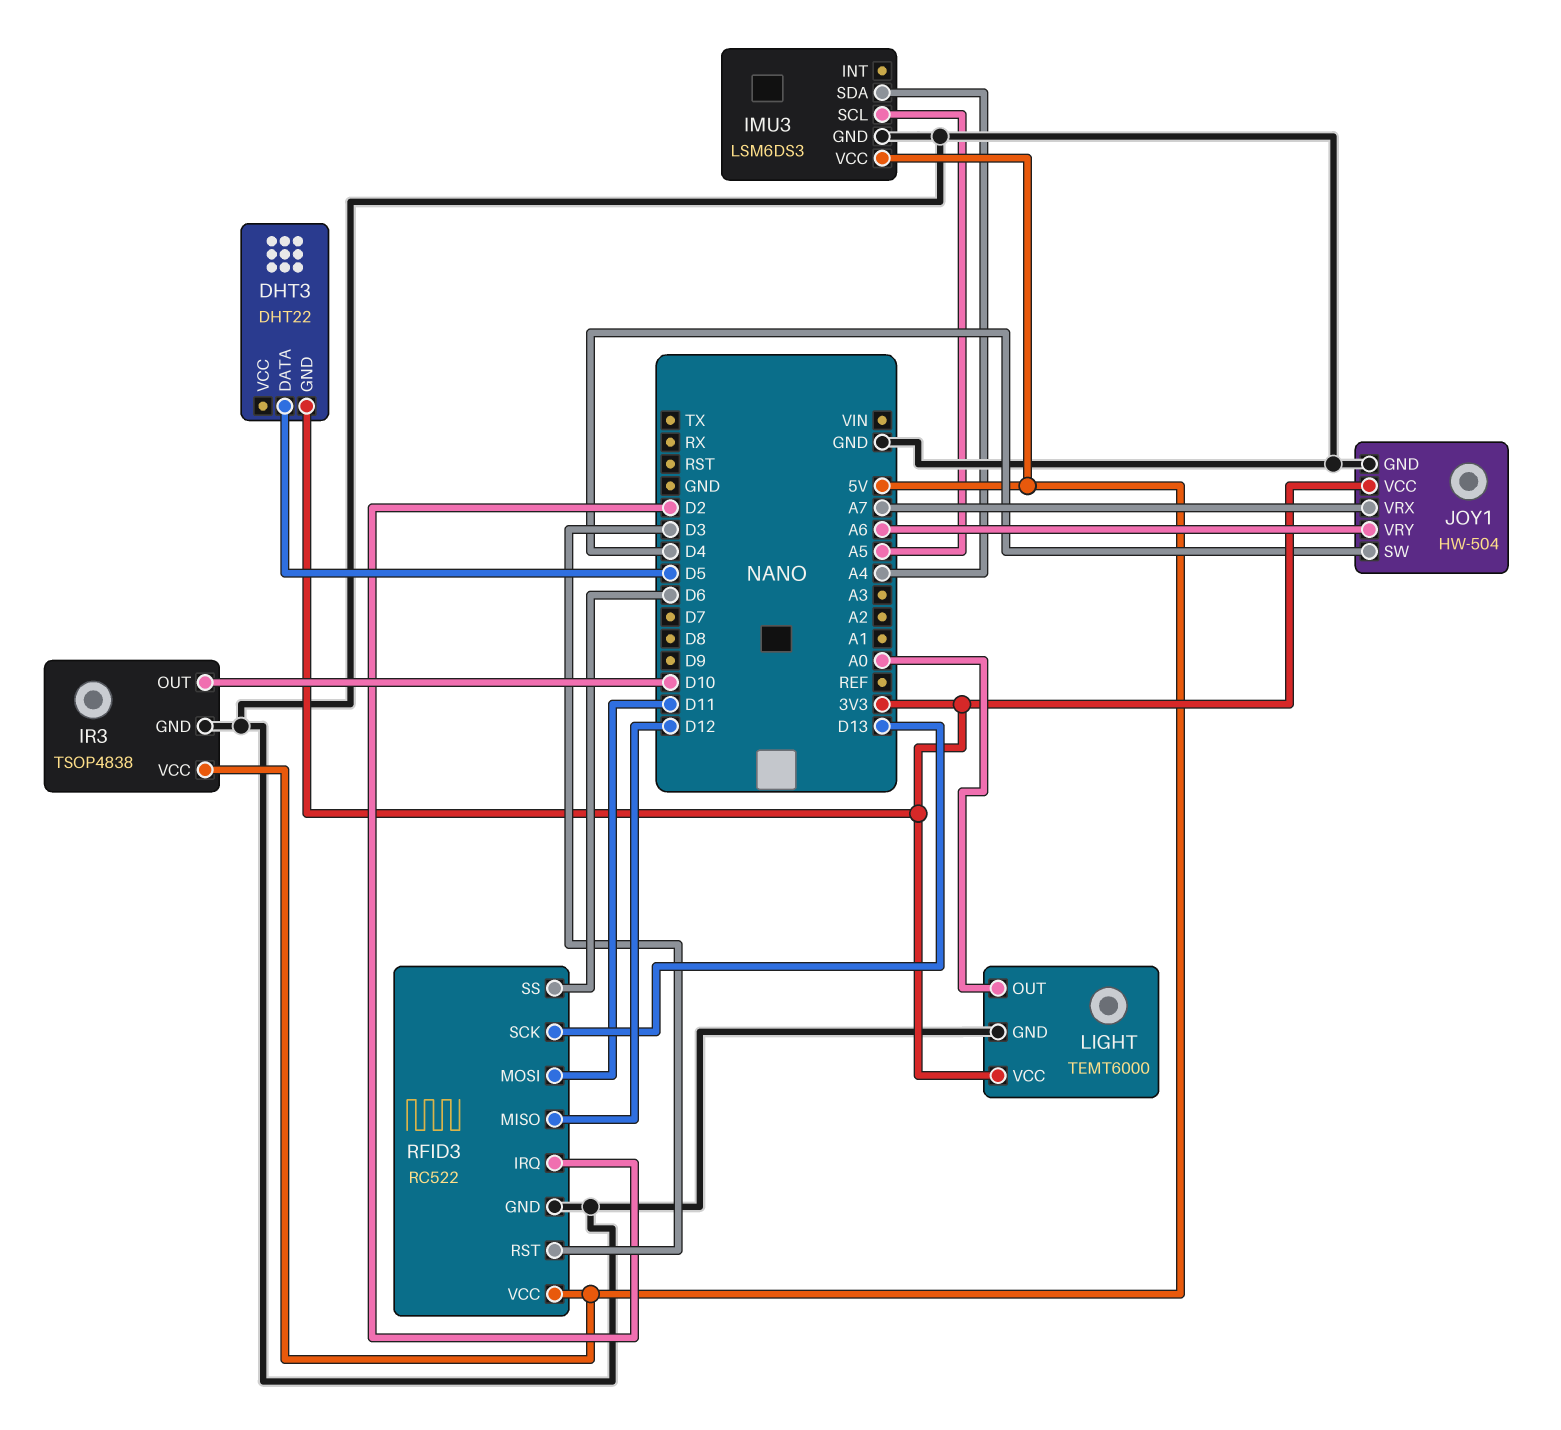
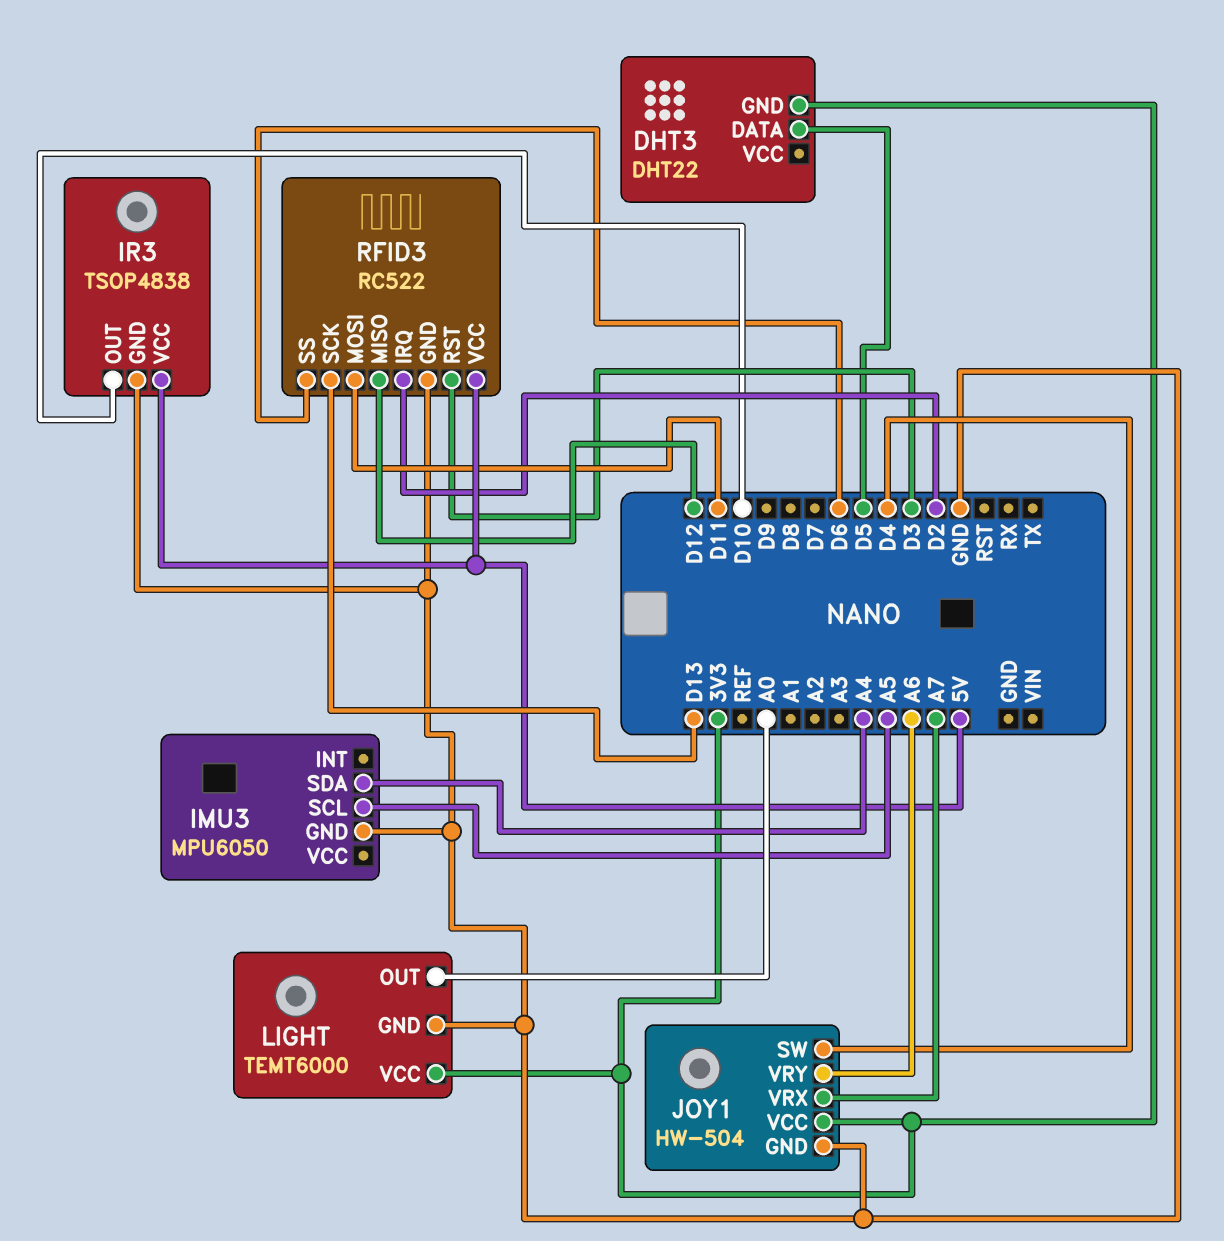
IMU3: LSM6DS3 -> MPU6050
IMU3 pin VCC: 5V -> none

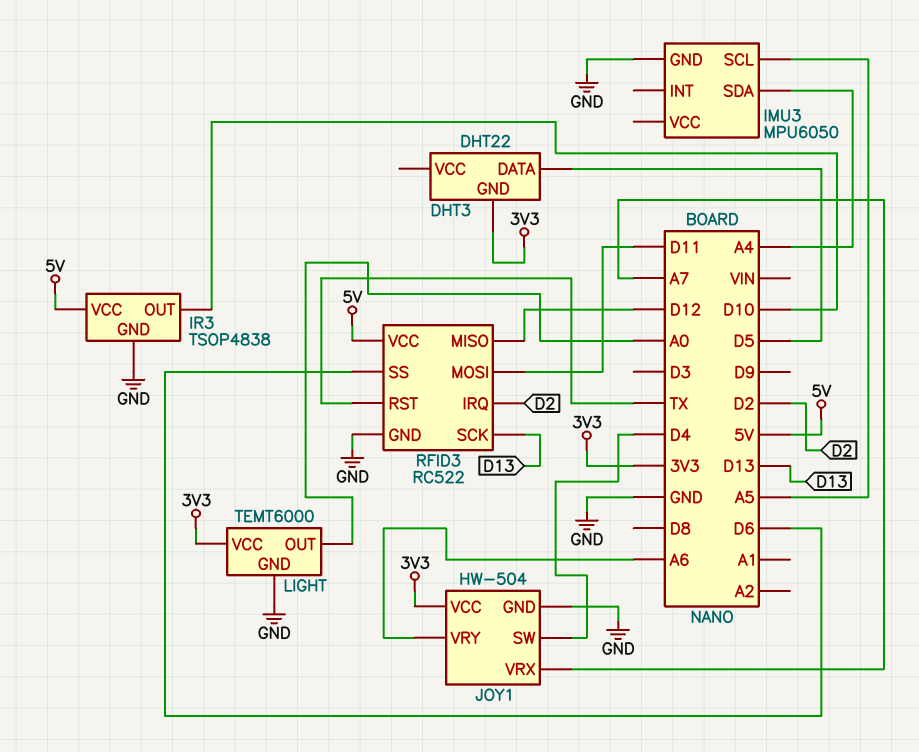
RFID3 pin RST: D3 -> TX

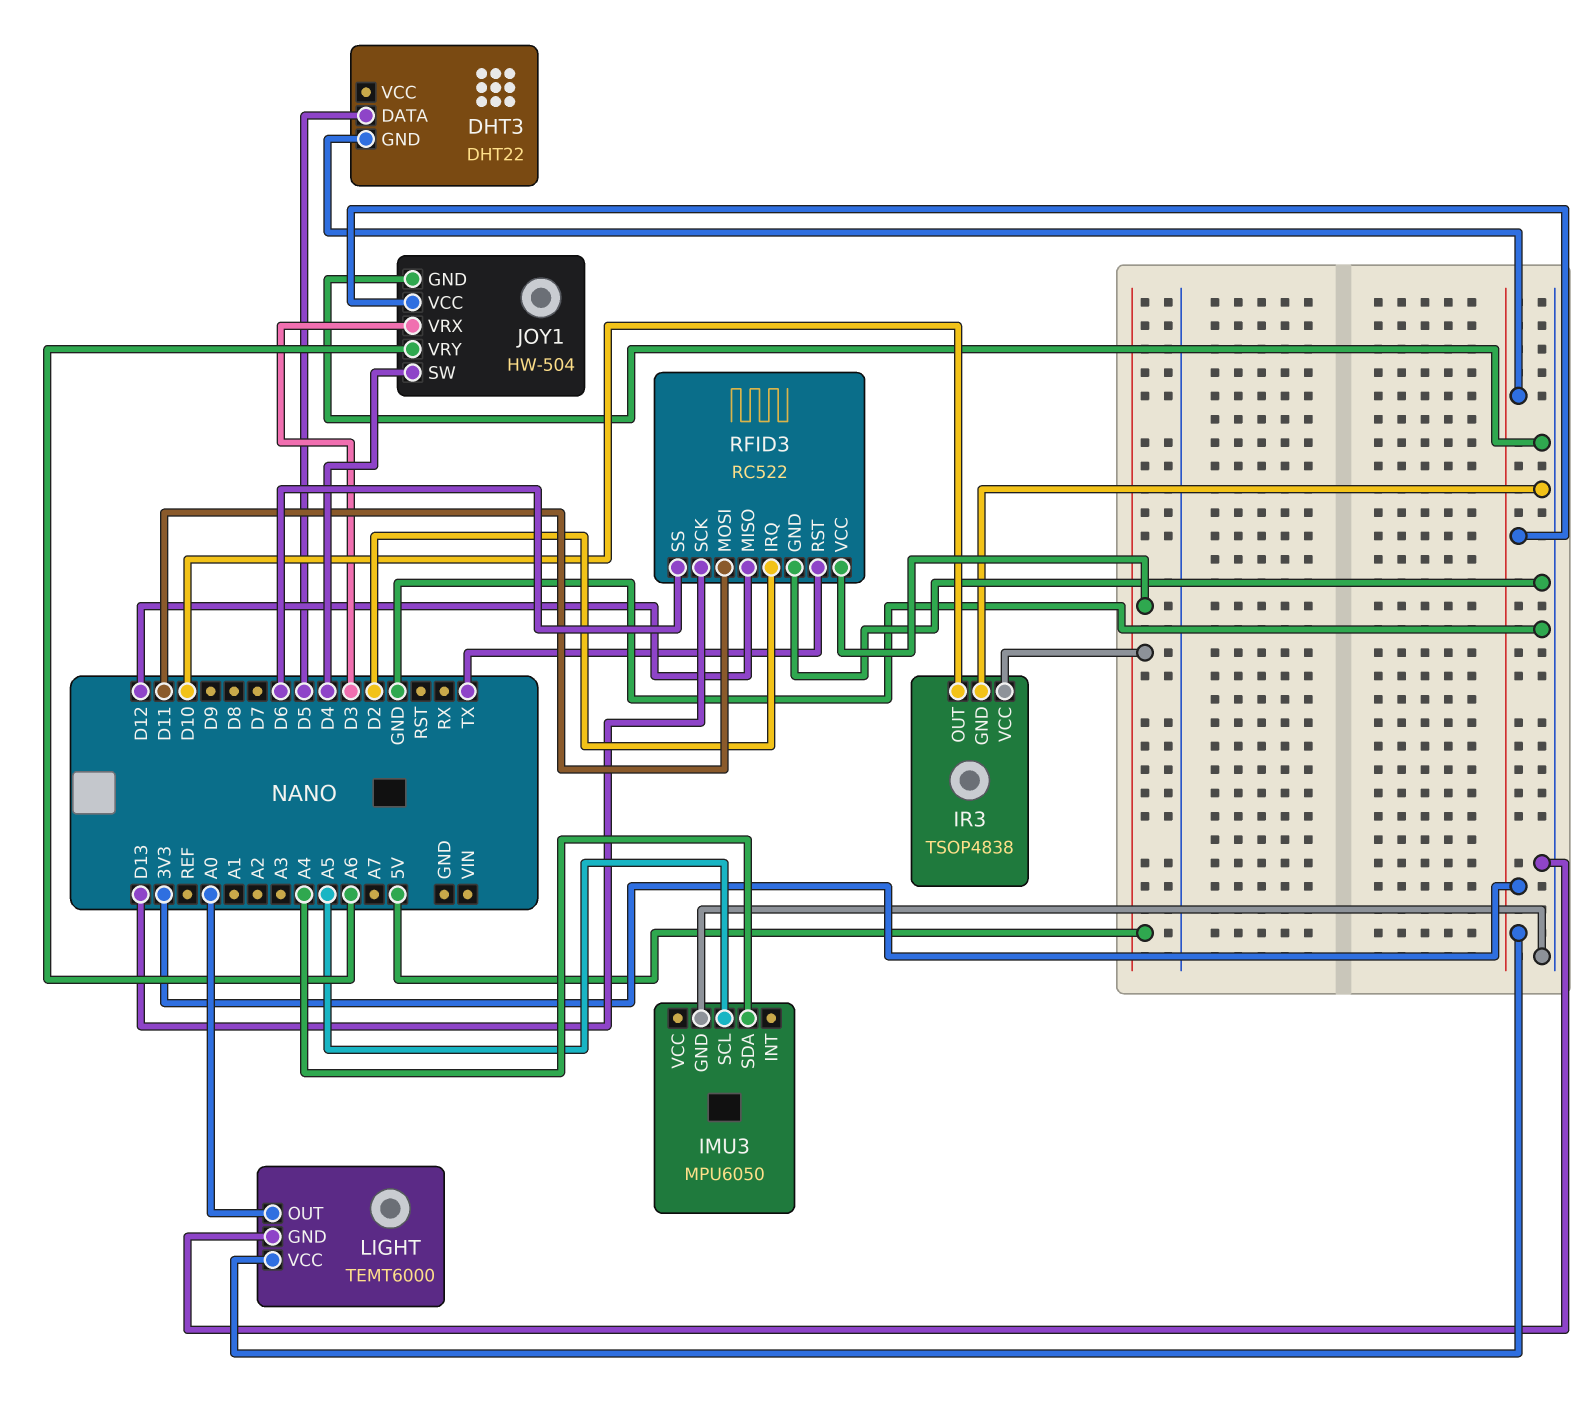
JOY1 pin VRX: A7 -> D3

